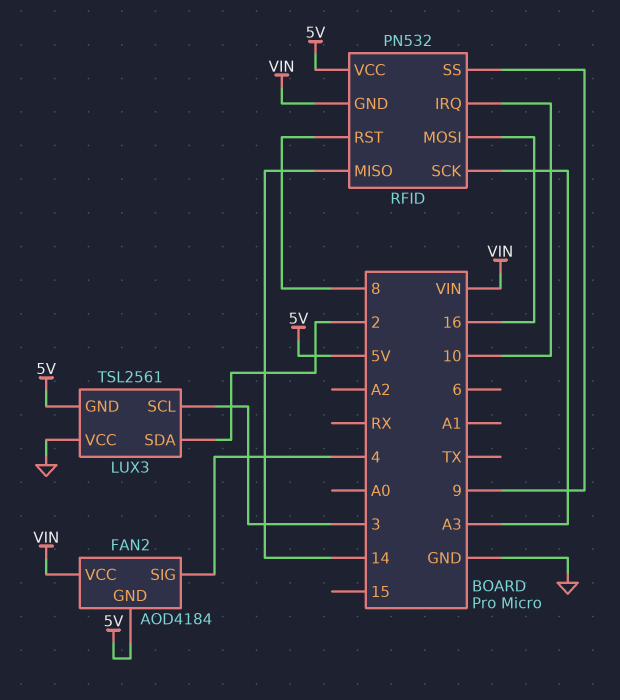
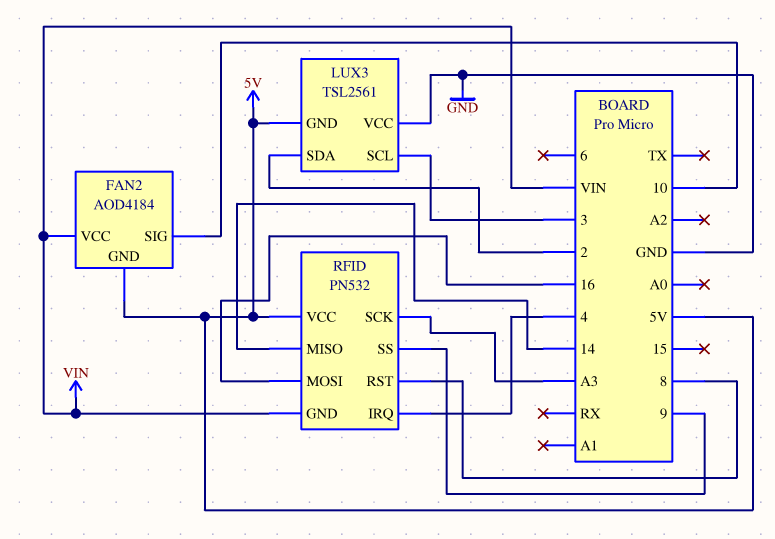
FAN2 pin SIG: 4 -> 10
RFID pin IRQ: 10 -> 4

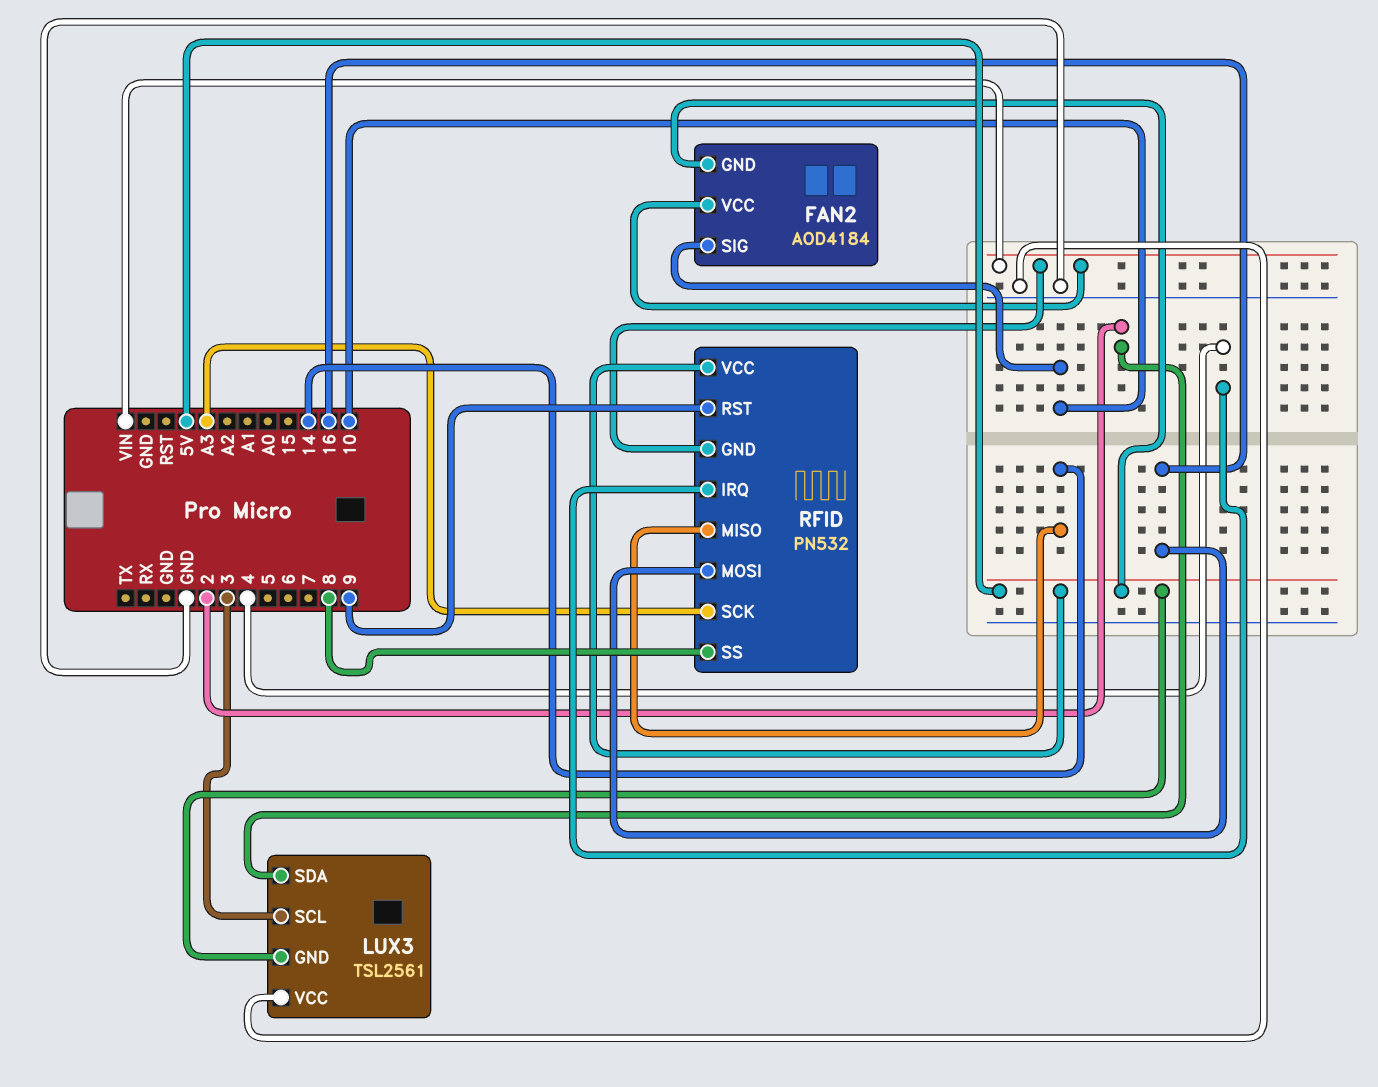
RFID pin RST: 8 -> 9
RFID pin SS: 9 -> 8

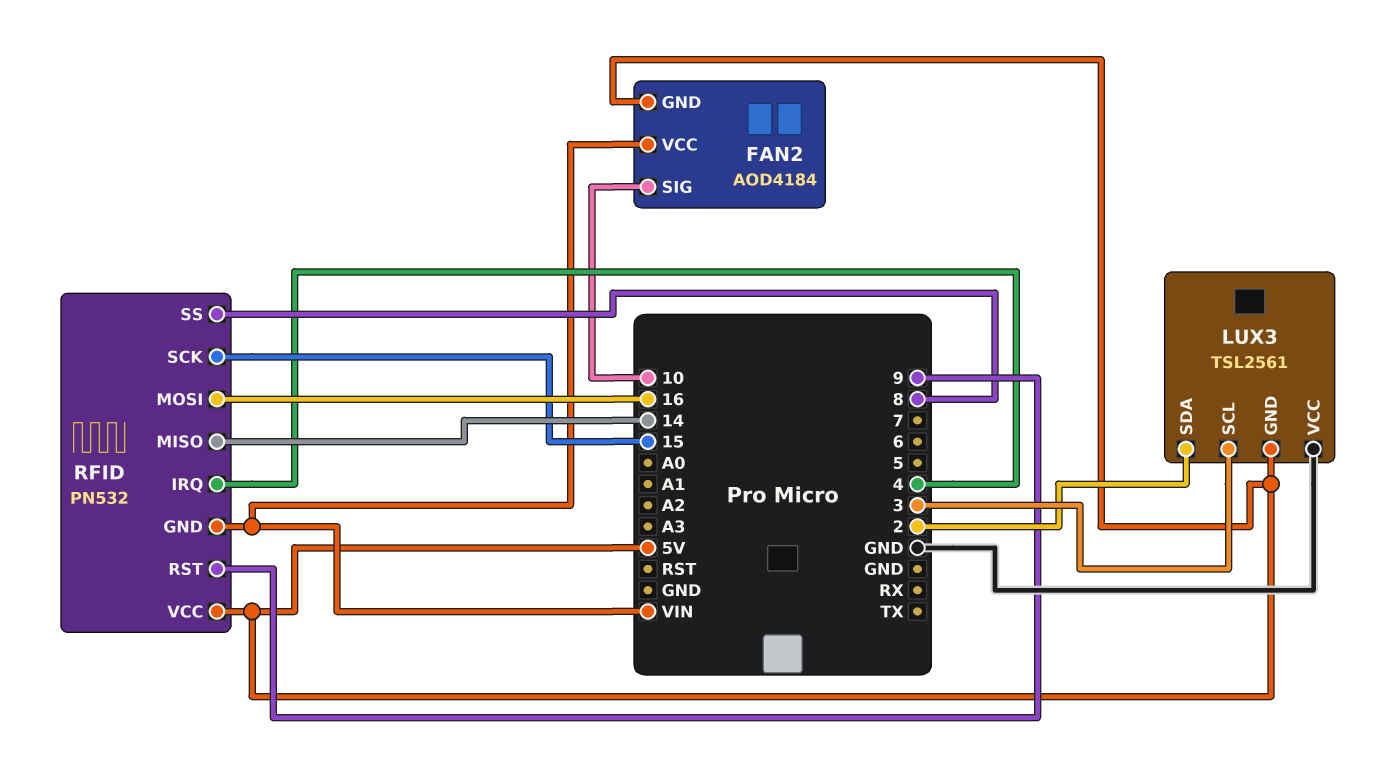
RFID pin SCK: A3 -> 15

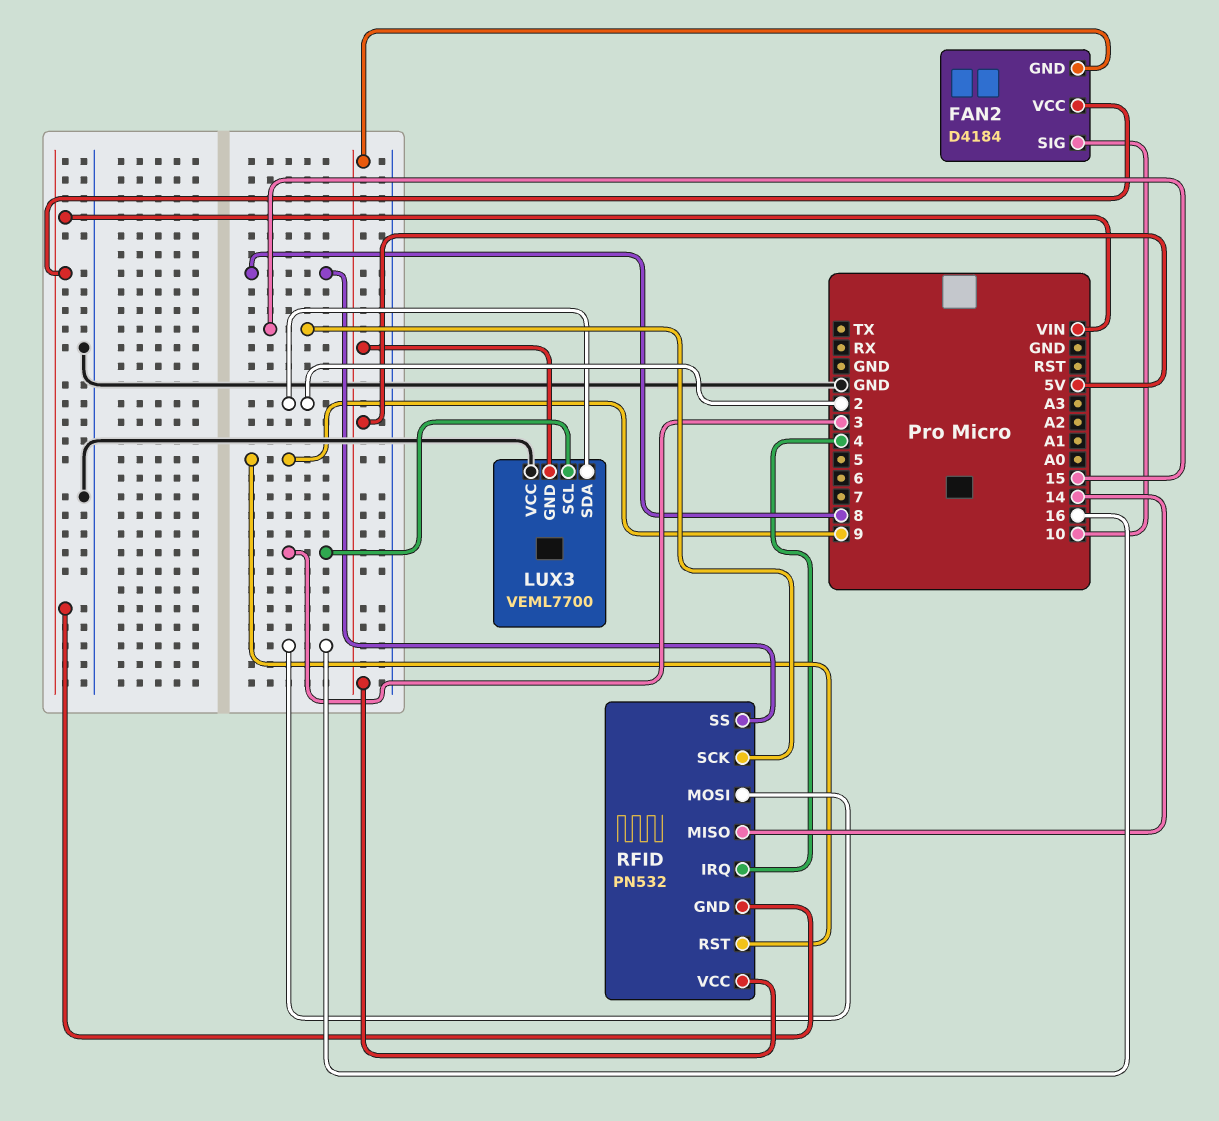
FAN2: AOD4184 -> D4184
LUX3: TSL2561 -> VEML7700

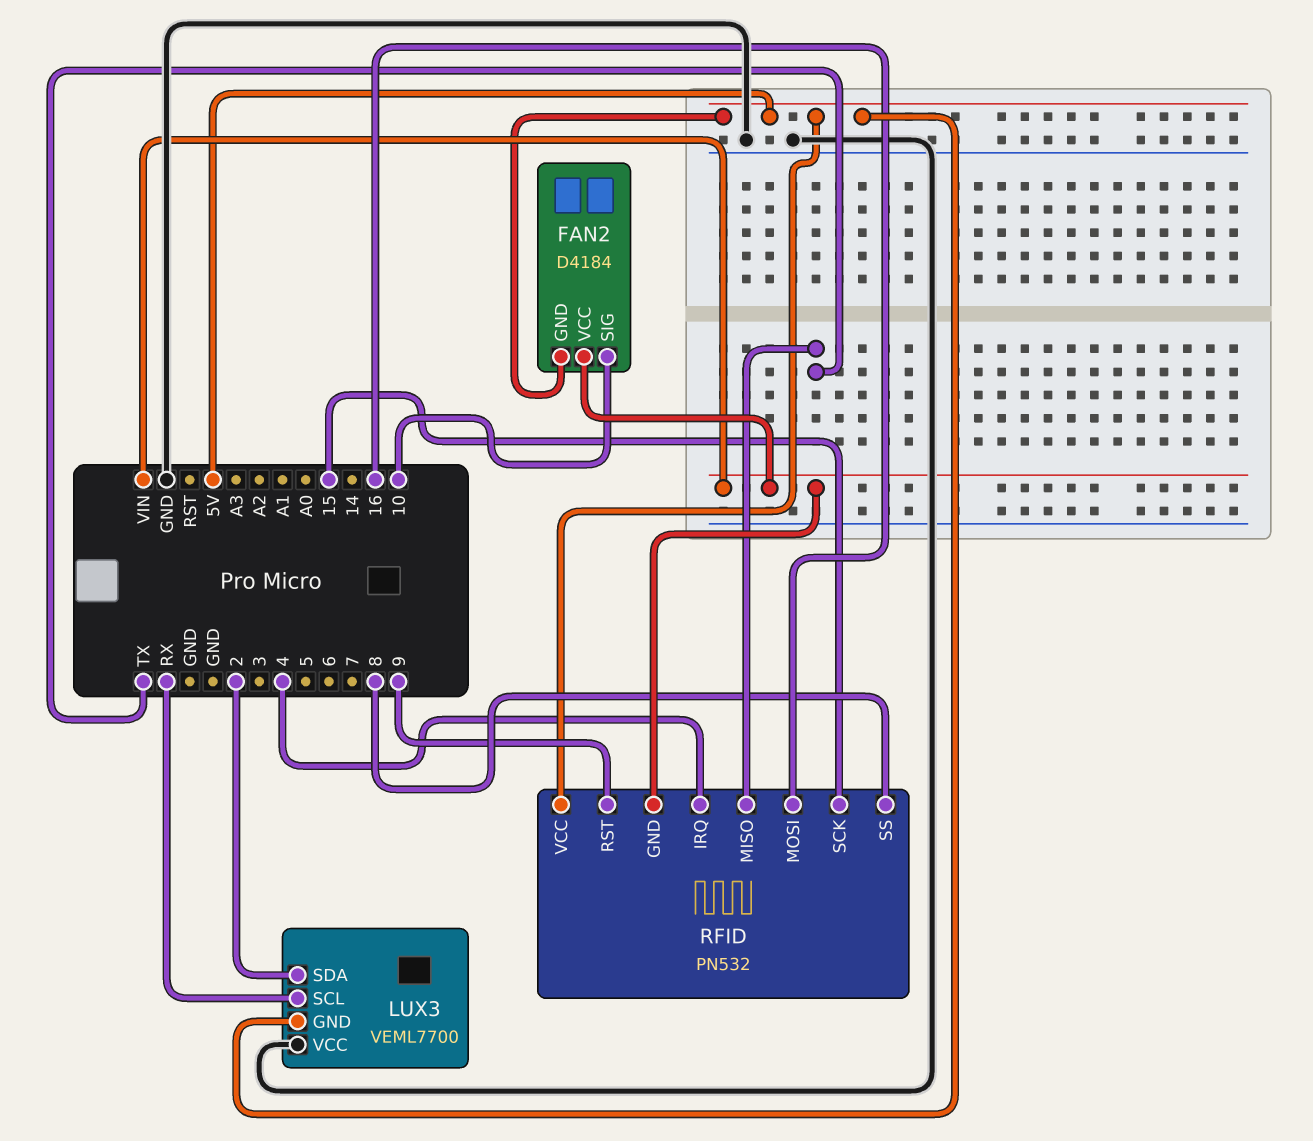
LUX3 pin SCL: 3 -> RX
RFID pin MISO: 14 -> TX

